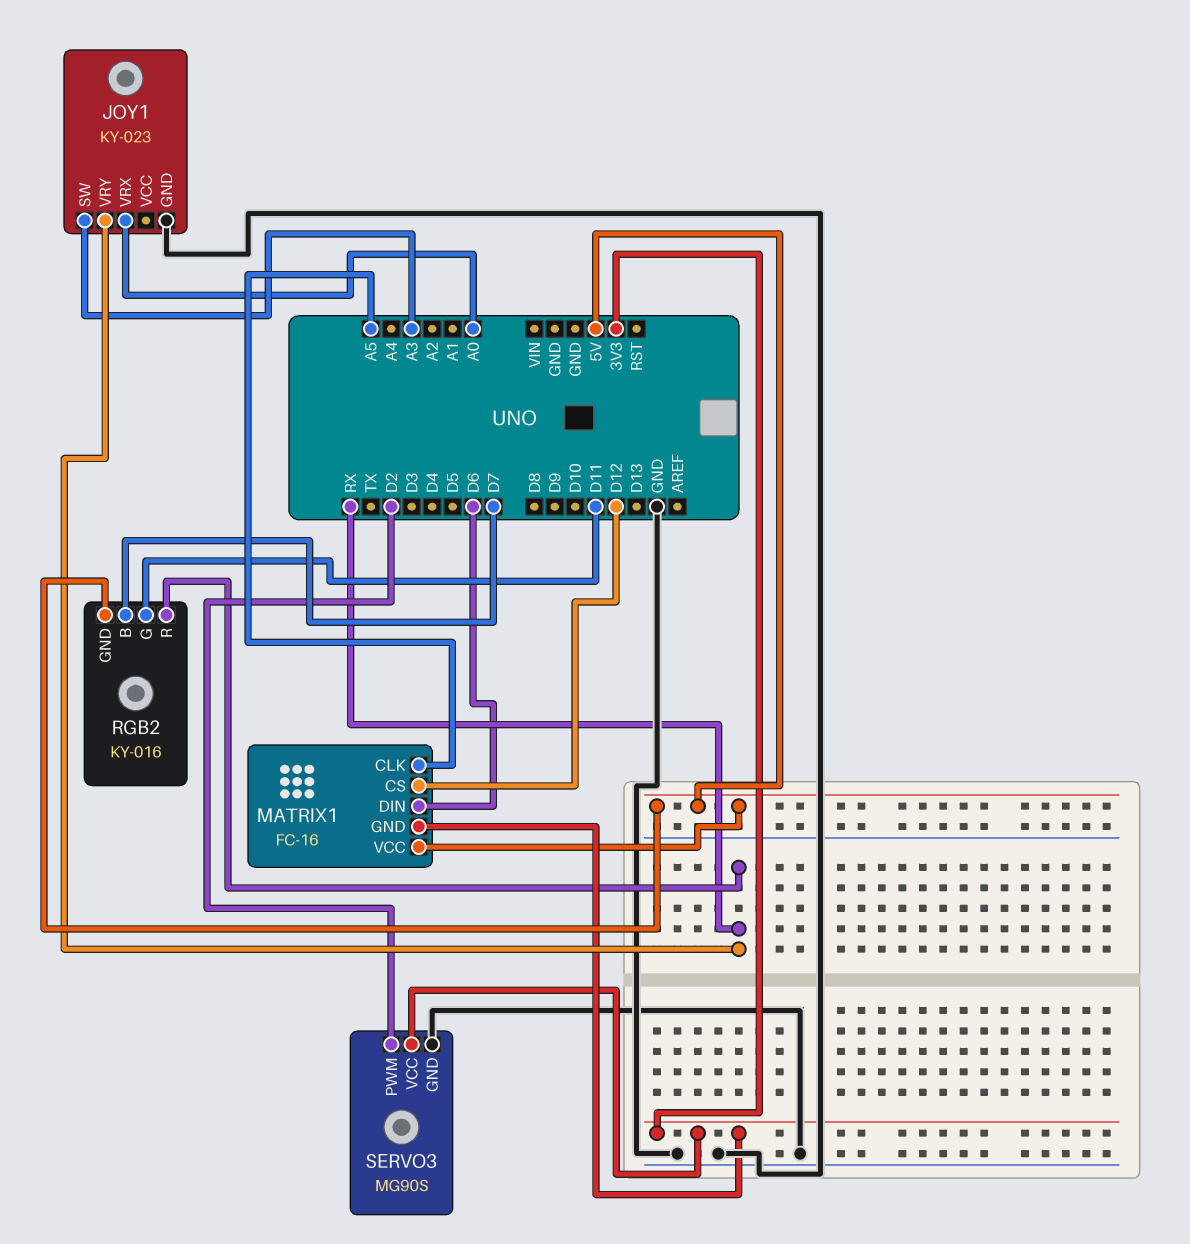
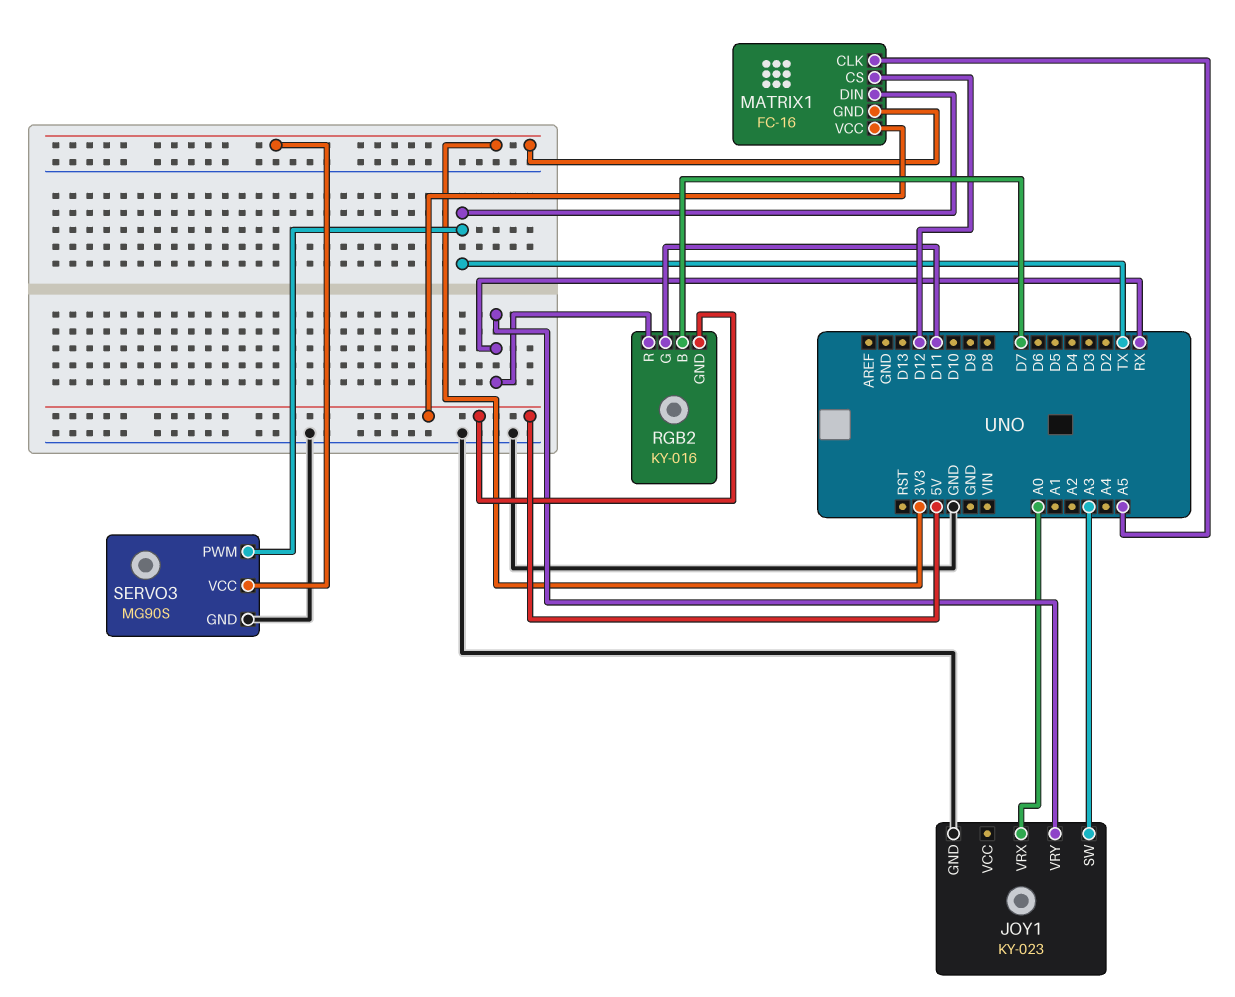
MATRIX1 pin DIN: D6 -> TX
SERVO3 pin PWM: D2 -> TX

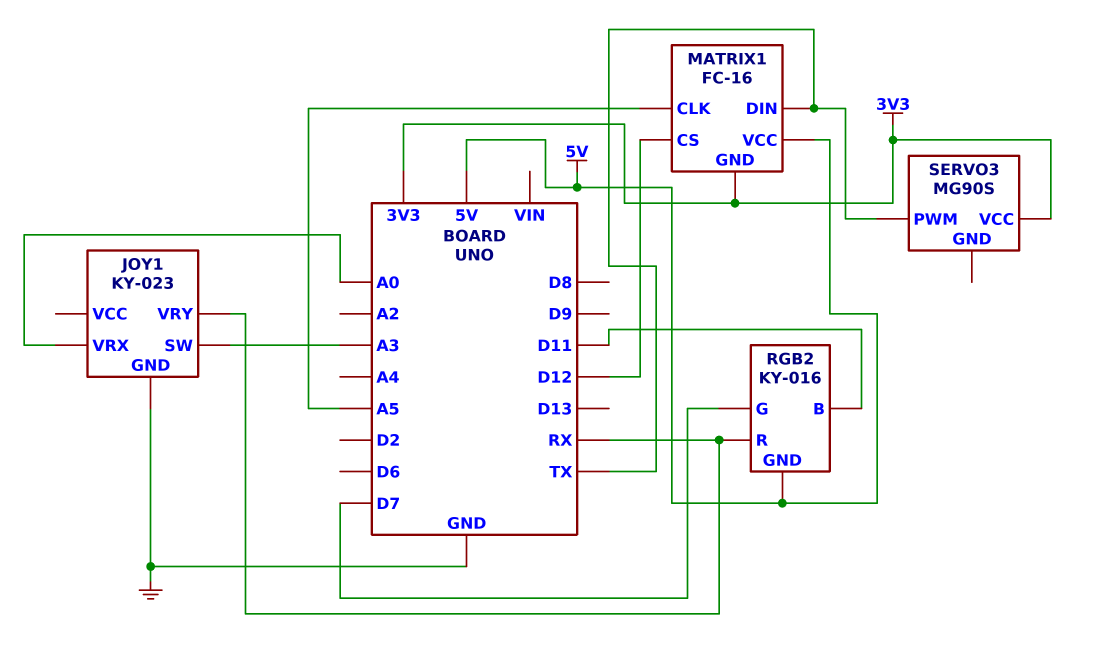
RGB2 pin B: D7 -> D11
RGB2 pin G: D11 -> D7
SERVO3 pin GND: GND -> none

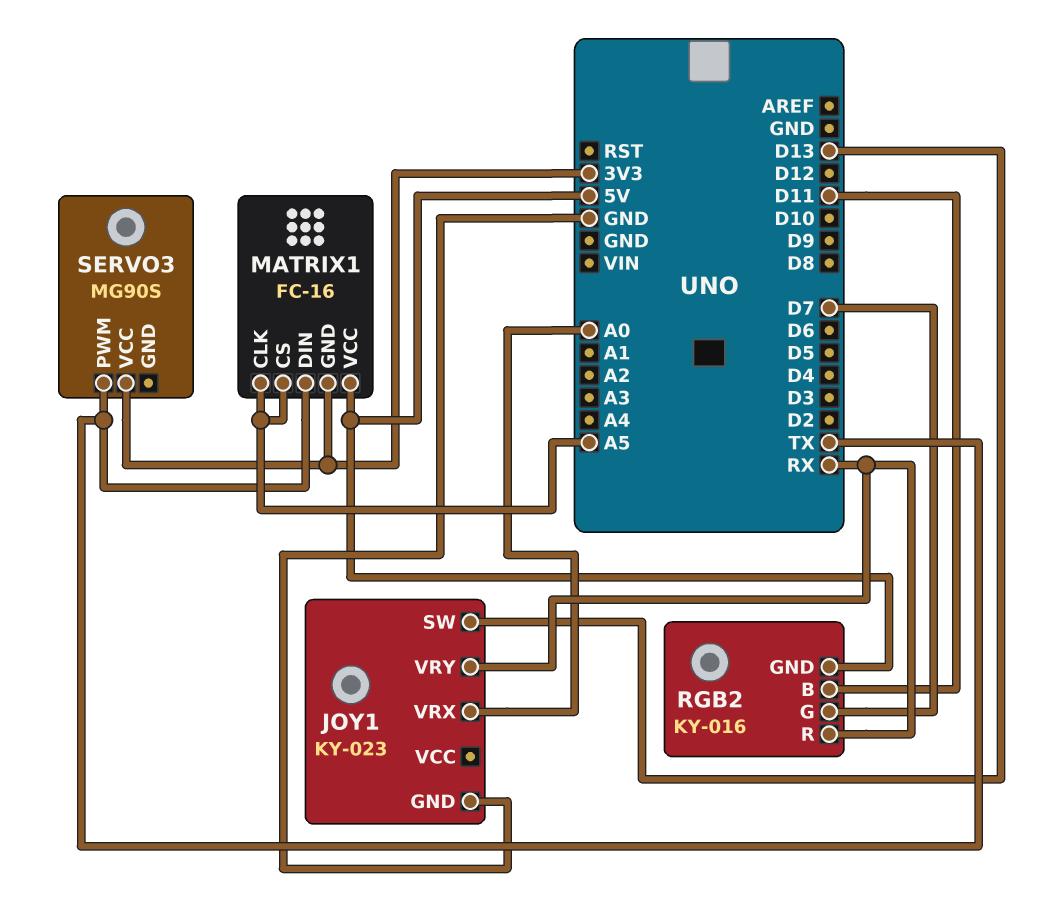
JOY1 pin SW: A3 -> D13
MATRIX1 pin CS: D12 -> A5

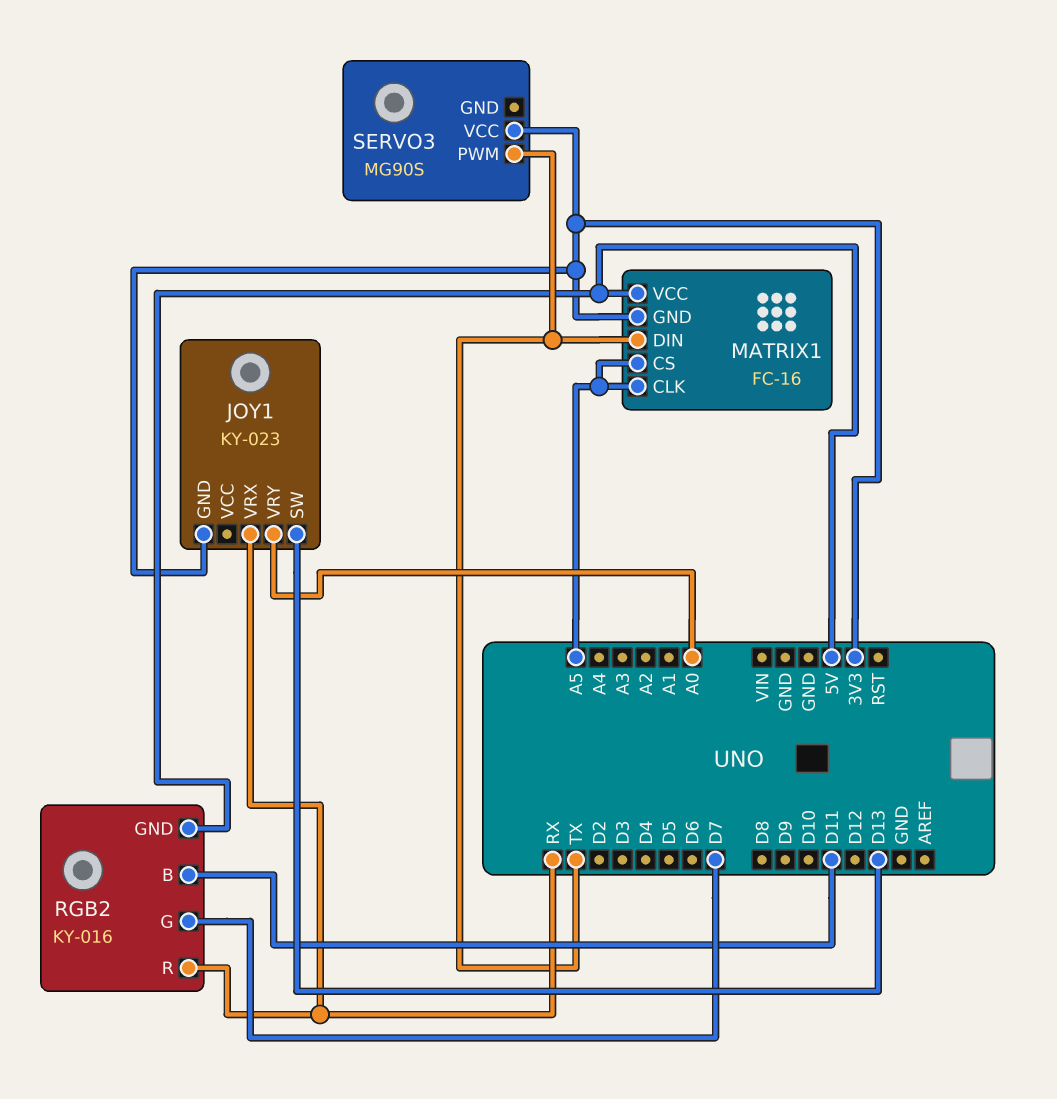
JOY1 pin GND: GND -> 3V3
JOY1 pin VRX: A0 -> RX
JOY1 pin VRY: RX -> A0

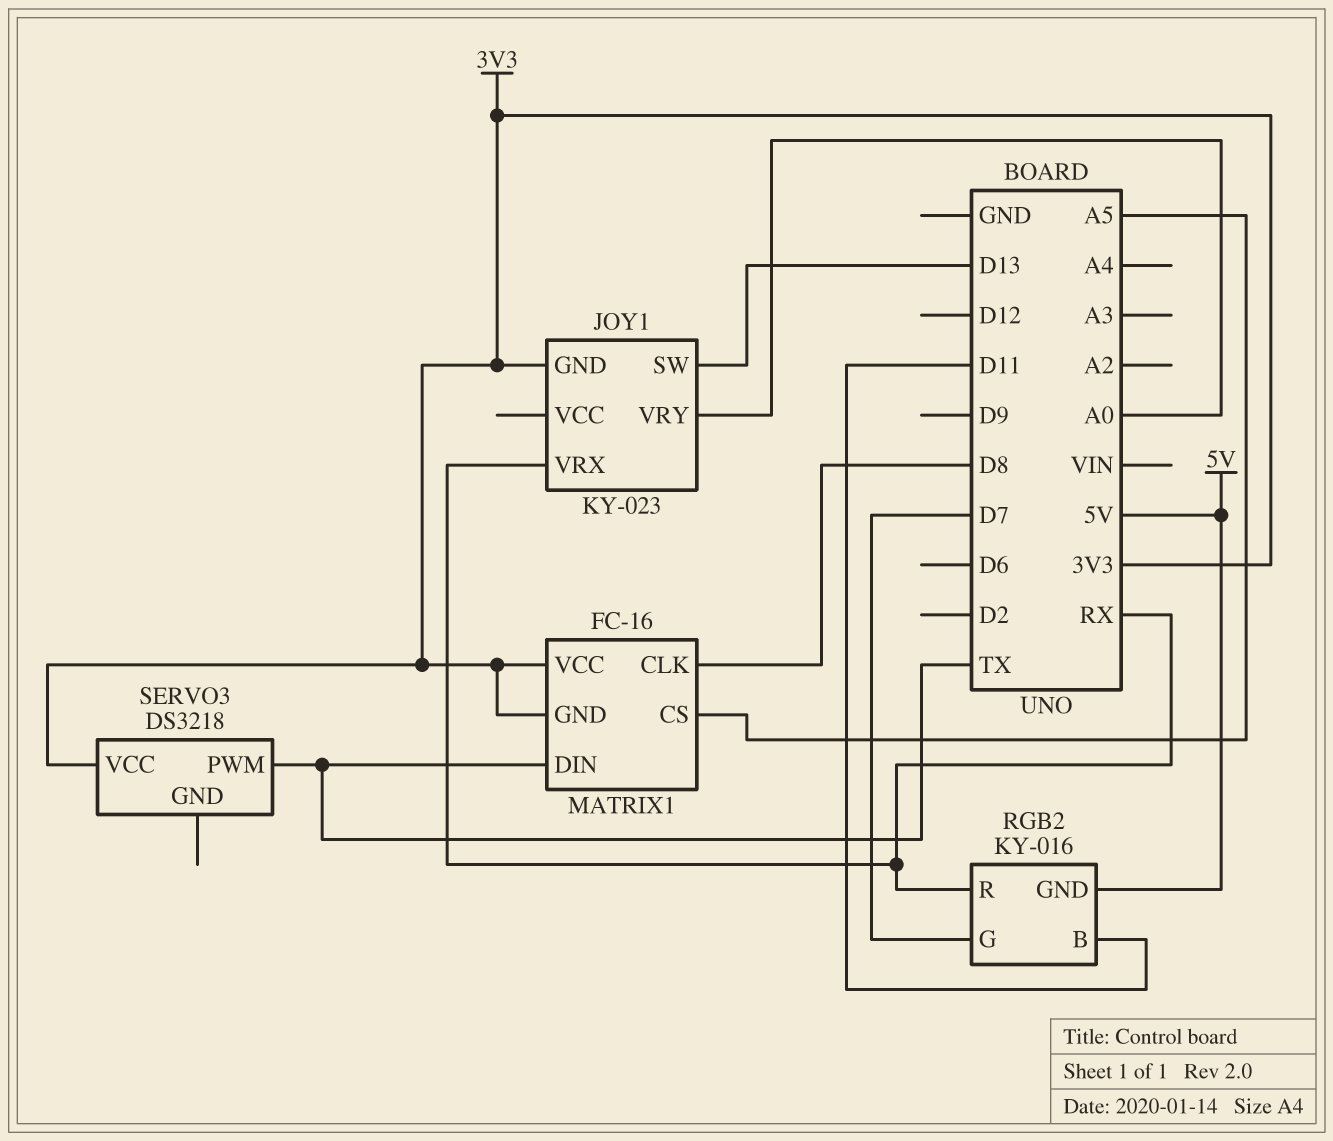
MATRIX1 pin CLK: A5 -> D8
MATRIX1 pin VCC: 5V -> 3V3
SERVO3: MG90S -> DS3218

